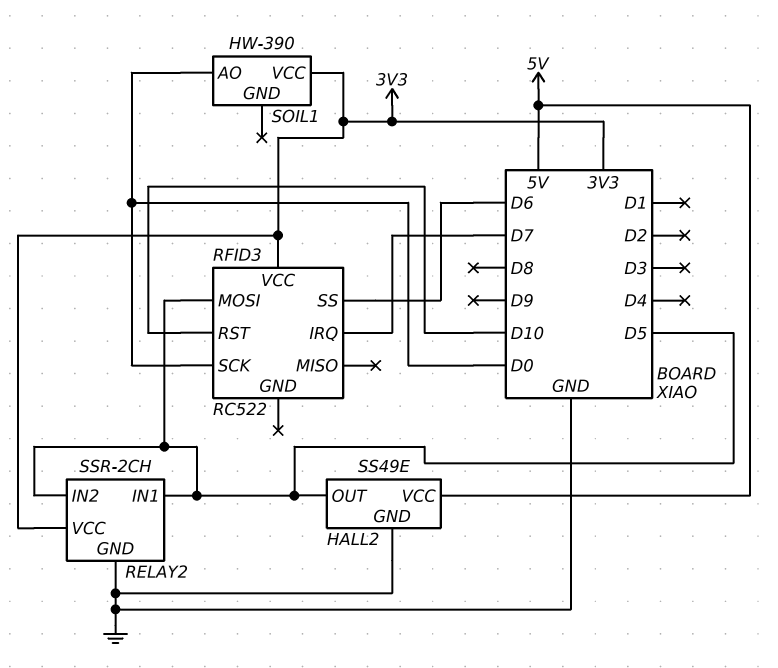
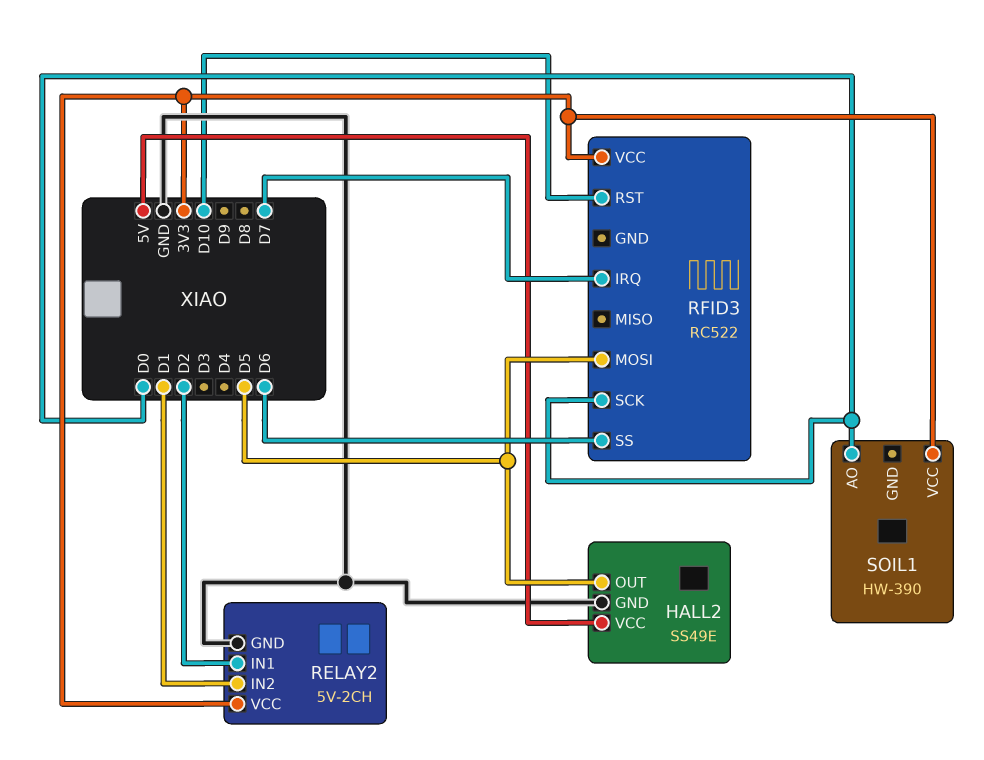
RELAY2: SSR-2CH -> 5V-2CH
RELAY2 pin IN1: D5 -> D2
RELAY2 pin IN2: D5 -> D1

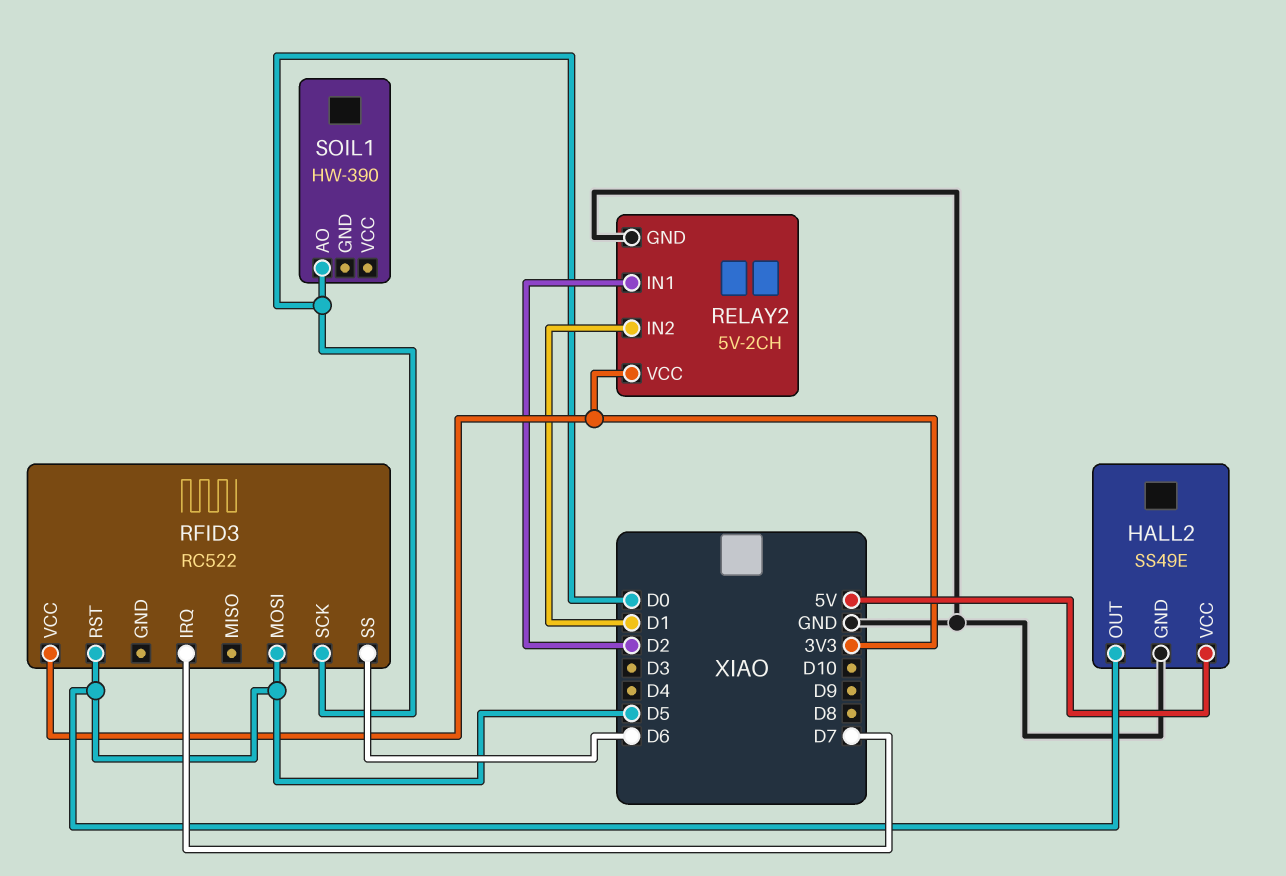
RFID3 pin RST: D10 -> D5
SOIL1 pin VCC: 3V3 -> none

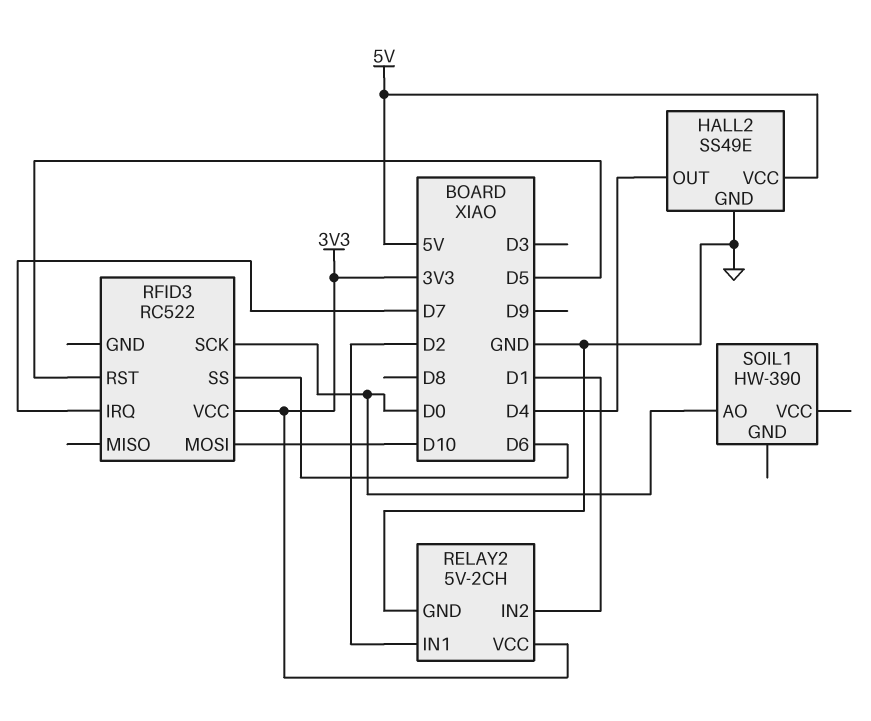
HALL2 pin OUT: D5 -> D4
RFID3 pin MOSI: D5 -> D10

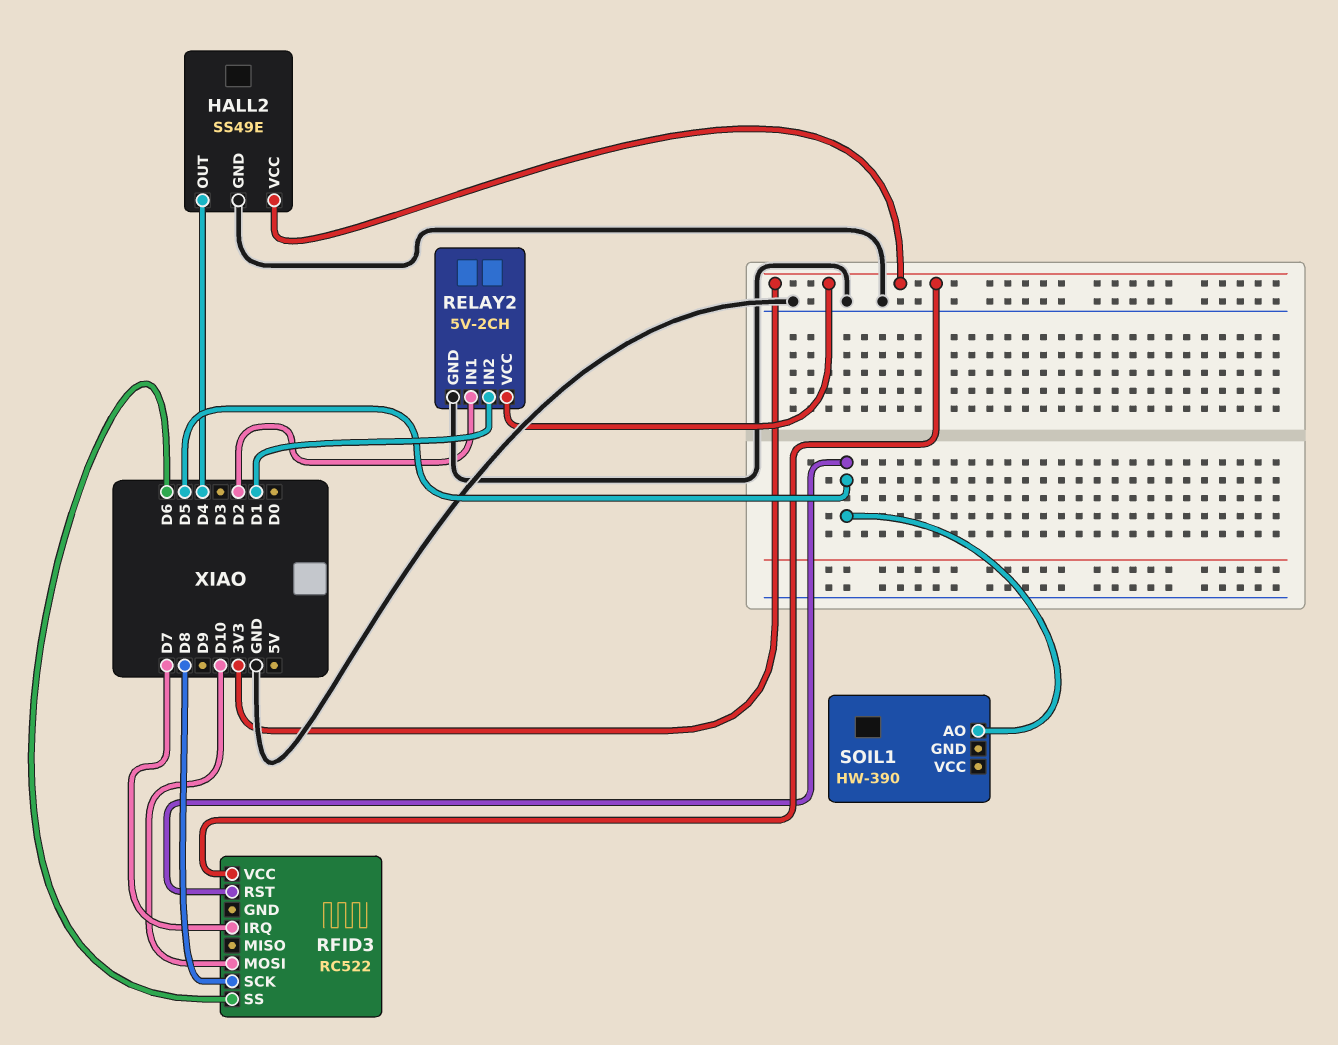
HALL2 pin VCC: 5V -> 3V3
RFID3 pin SCK: D0 -> D8
SOIL1 pin AO: D0 -> D5

